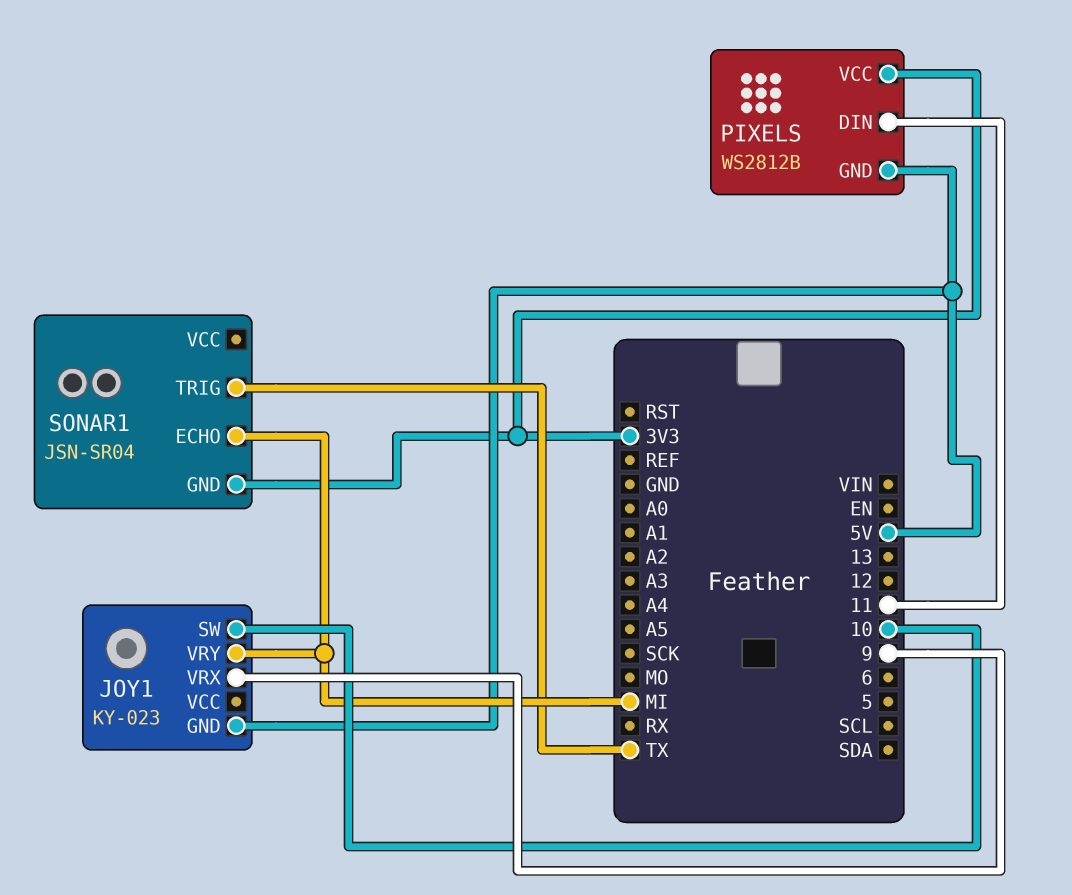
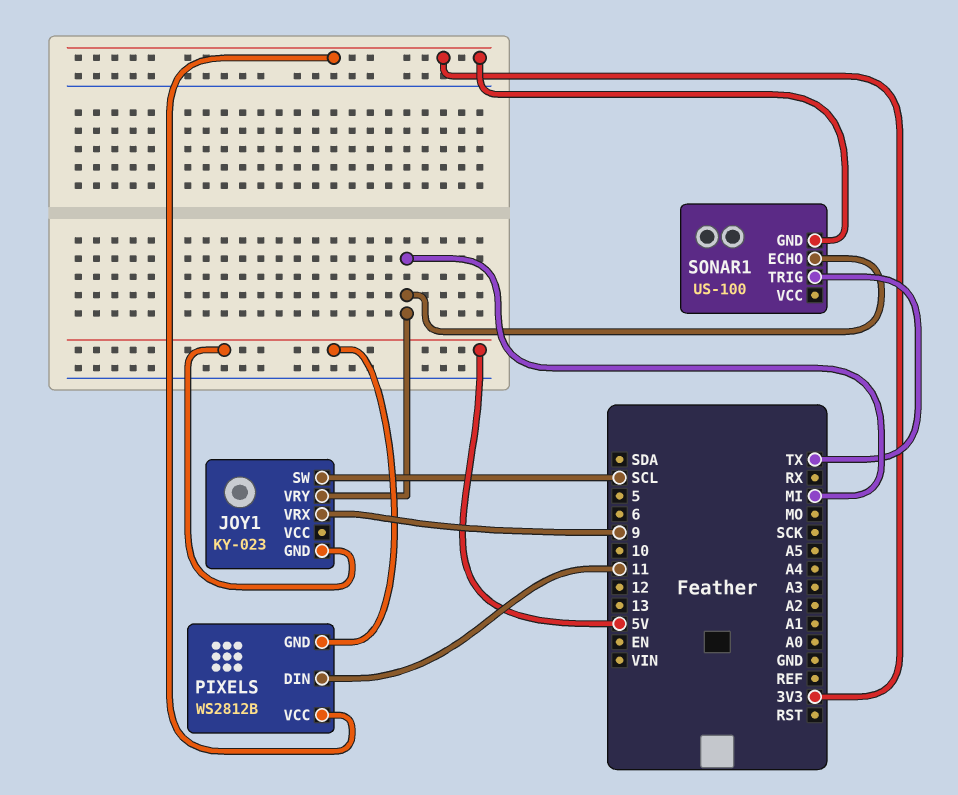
JOY1 pin SW: 10 -> SCL
SONAR1: JSN-SR04 -> US-100

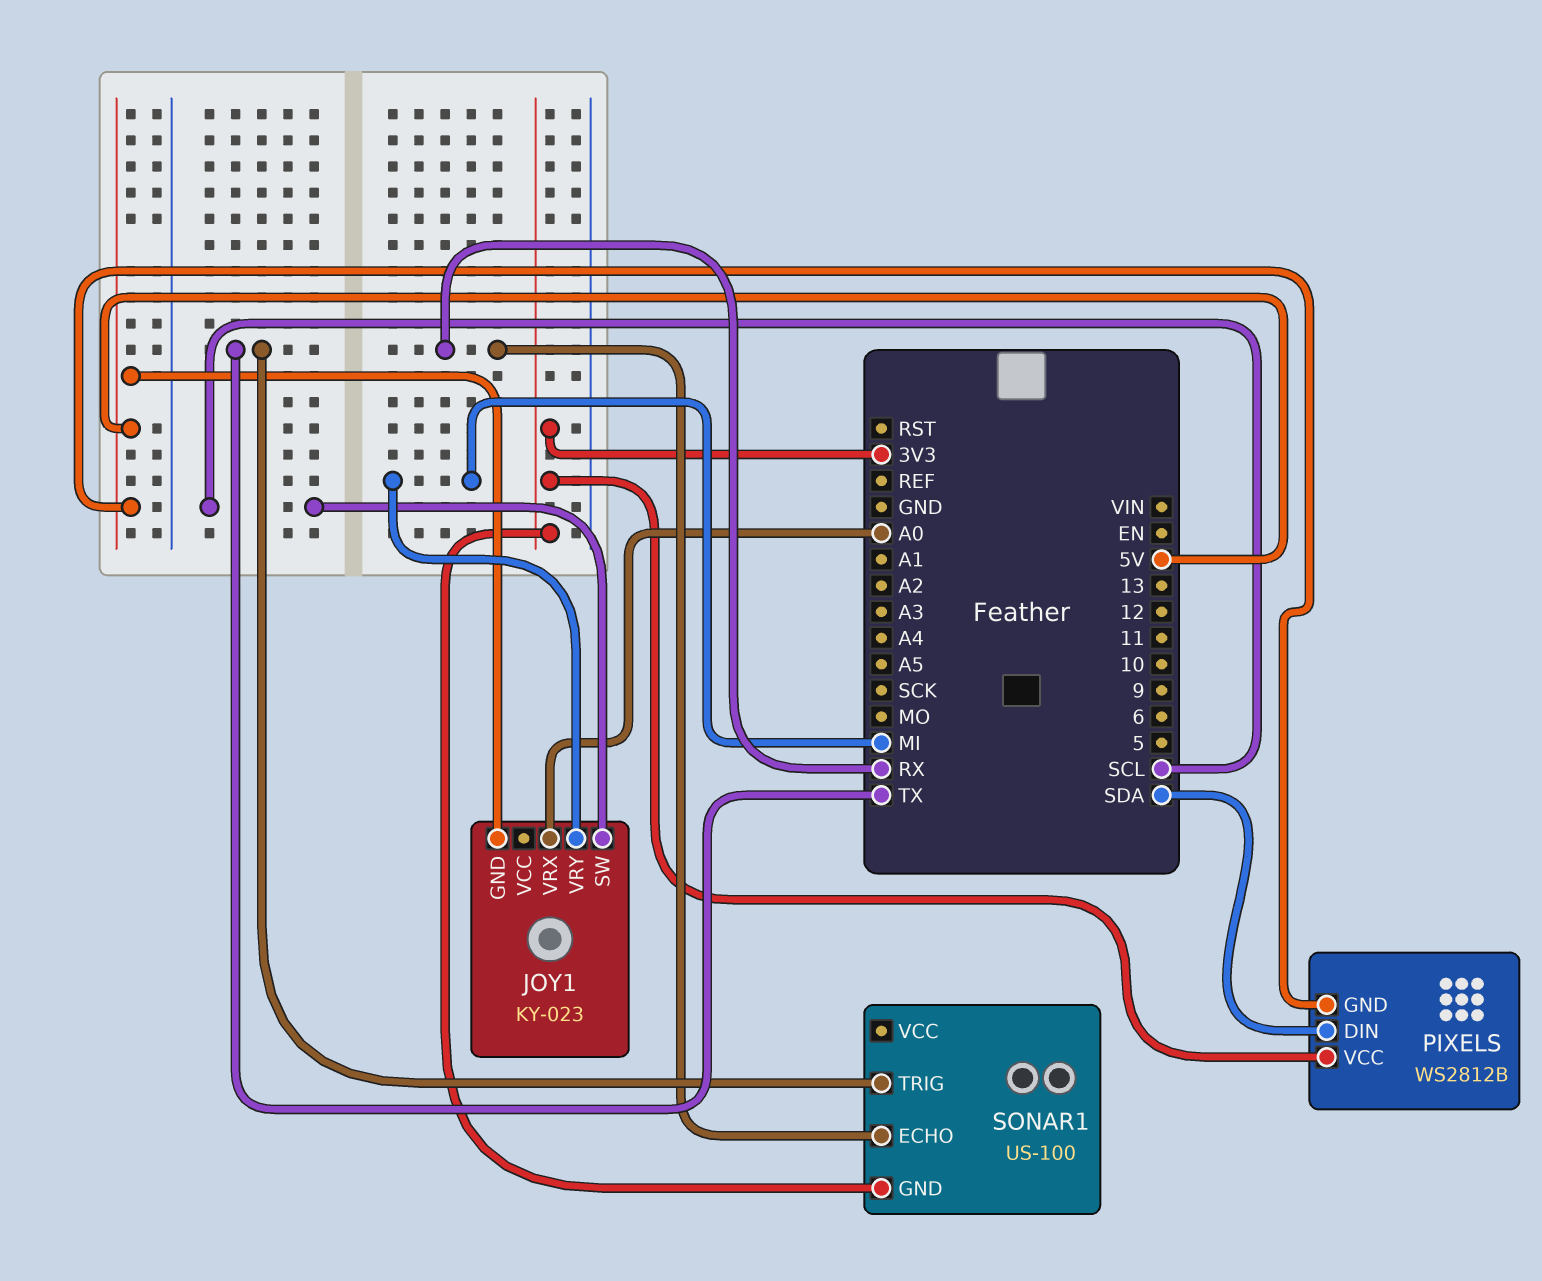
JOY1 pin VRX: 9 -> A0
PIXELS pin DIN: 11 -> SDA
SONAR1 pin ECHO: MI -> RX

